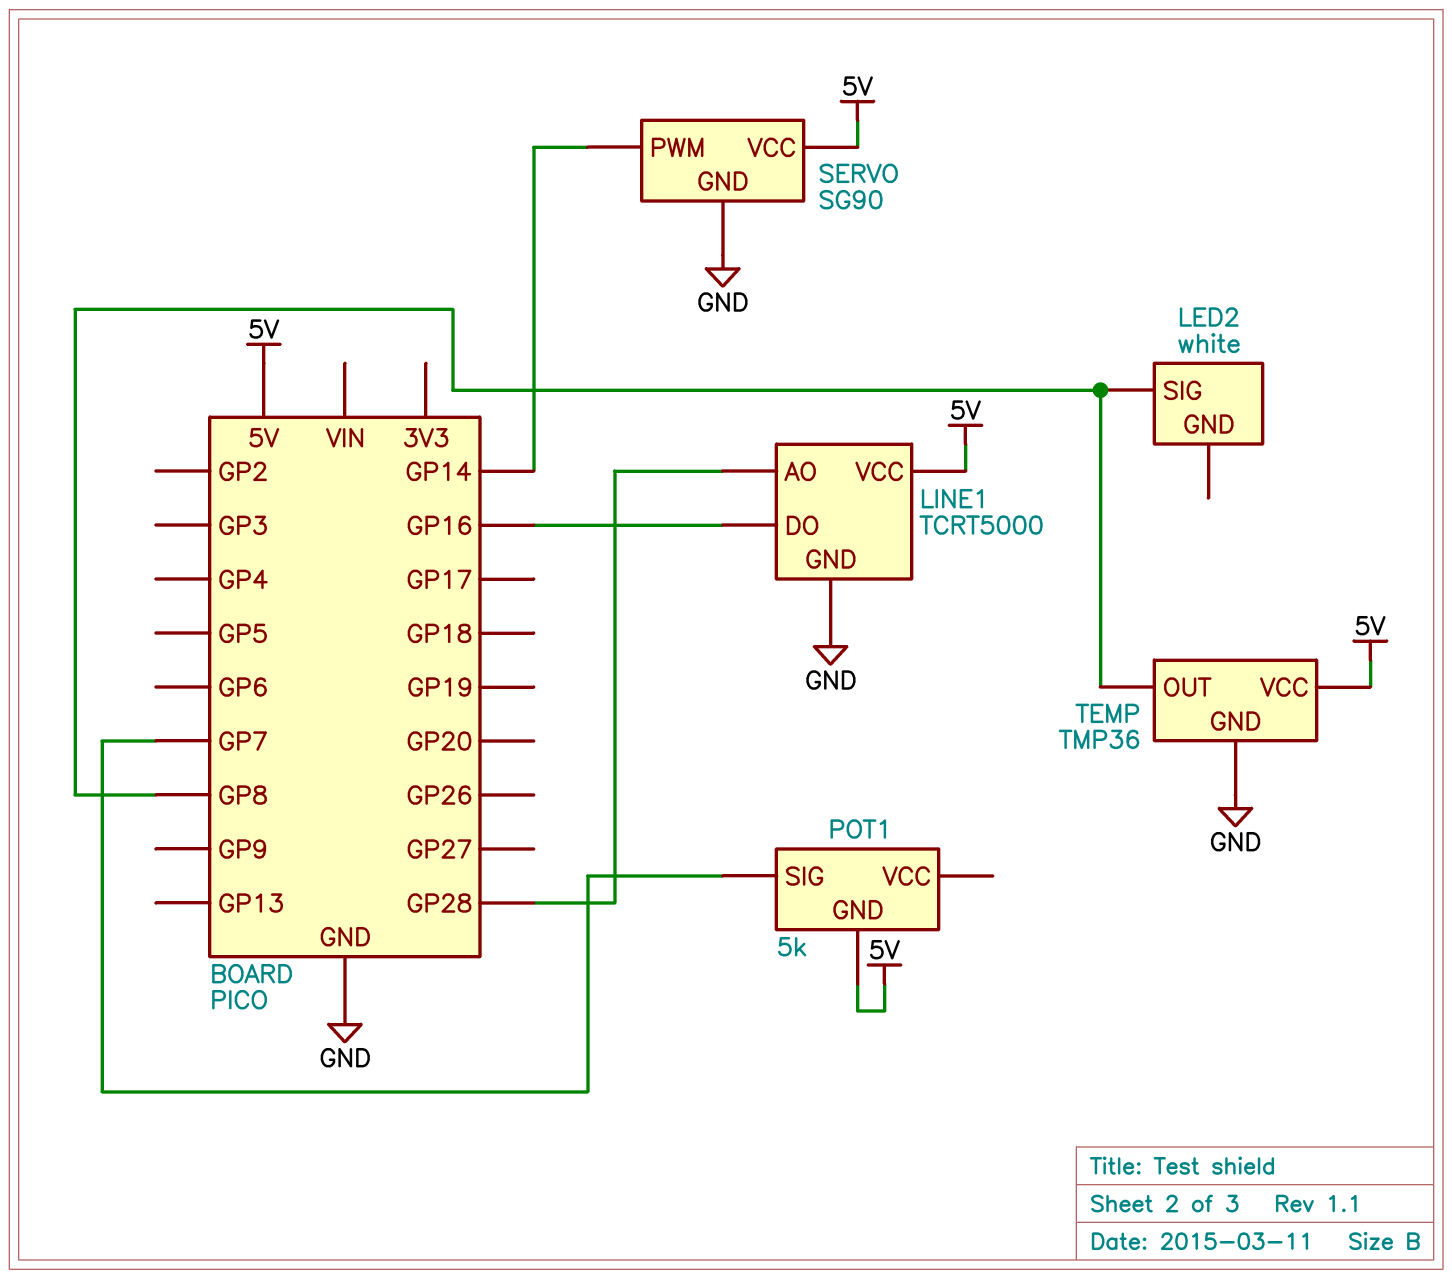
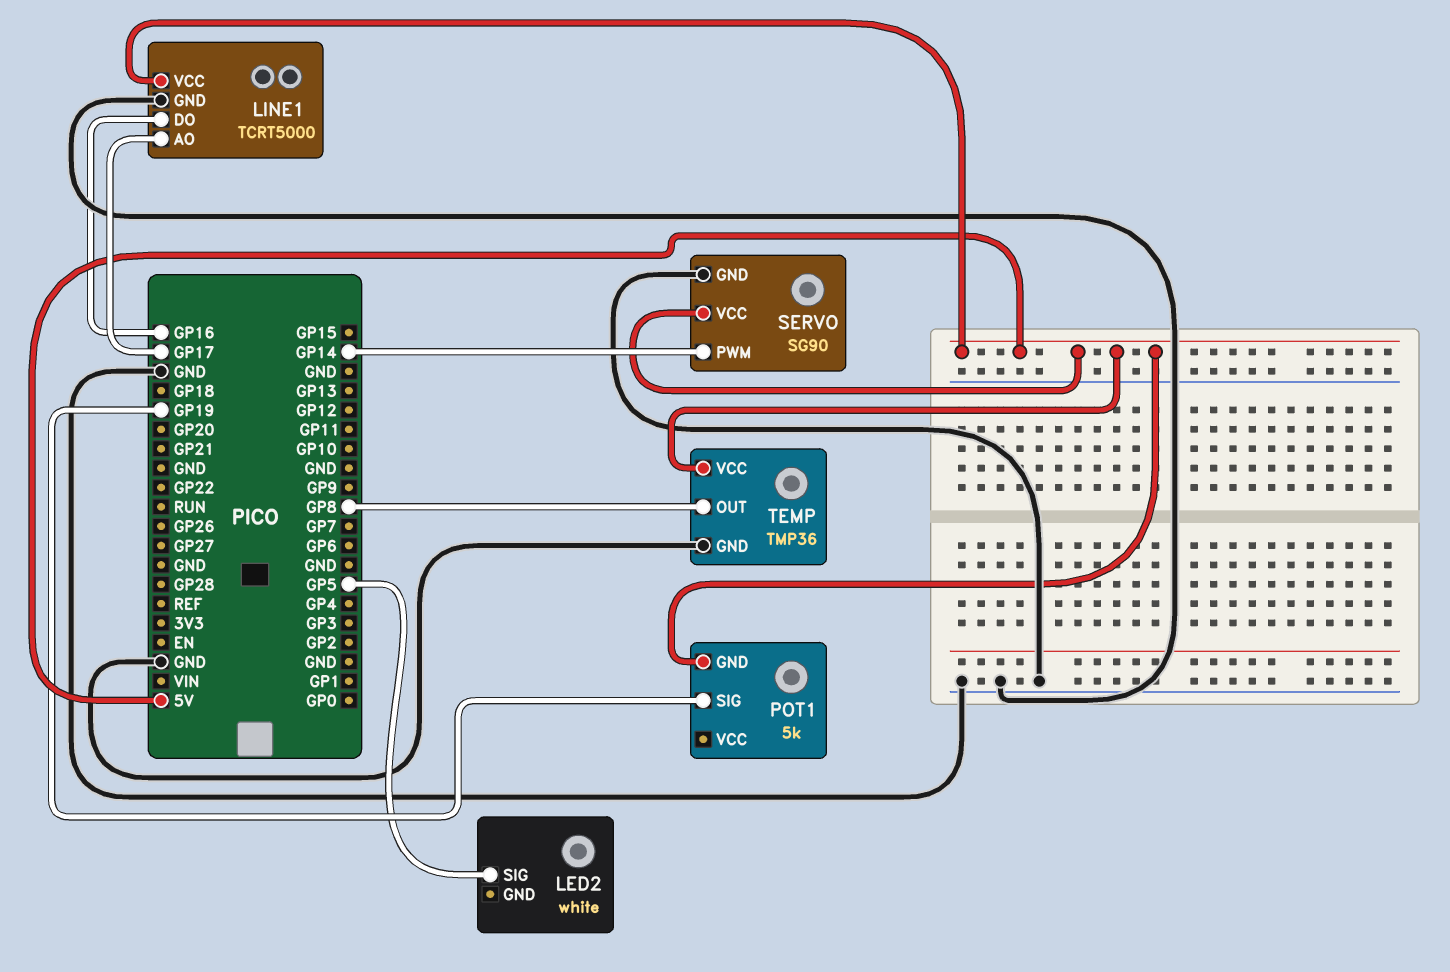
LED2 pin SIG: GP8 -> GP5
LINE1 pin AO: GP28 -> GP17
POT1 pin SIG: GP7 -> GP19

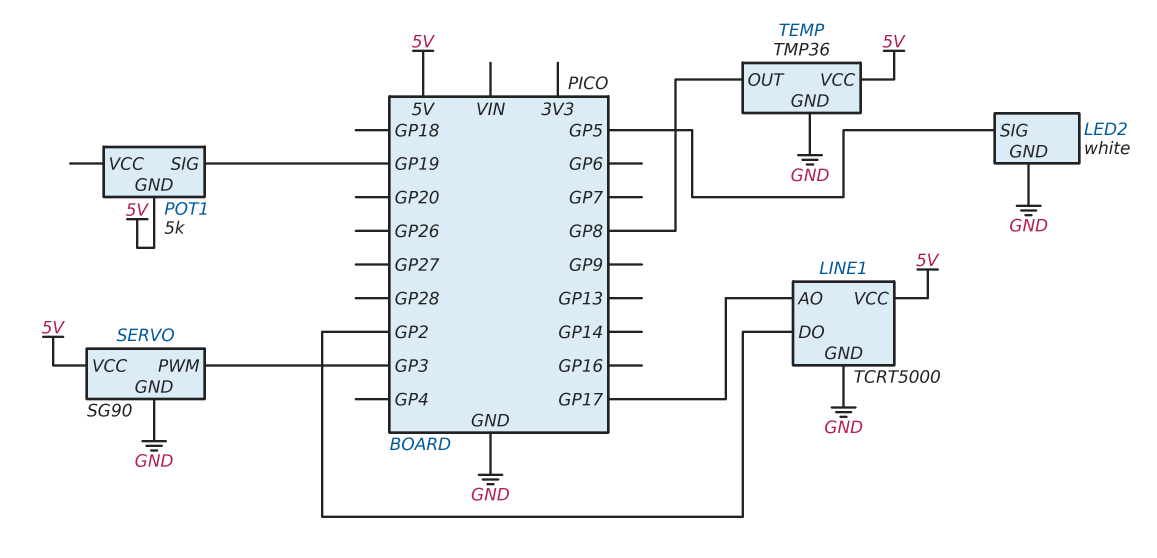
LED2 pin GND: none -> GND
LINE1 pin DO: GP16 -> GP2
SERVO pin PWM: GP14 -> GP3

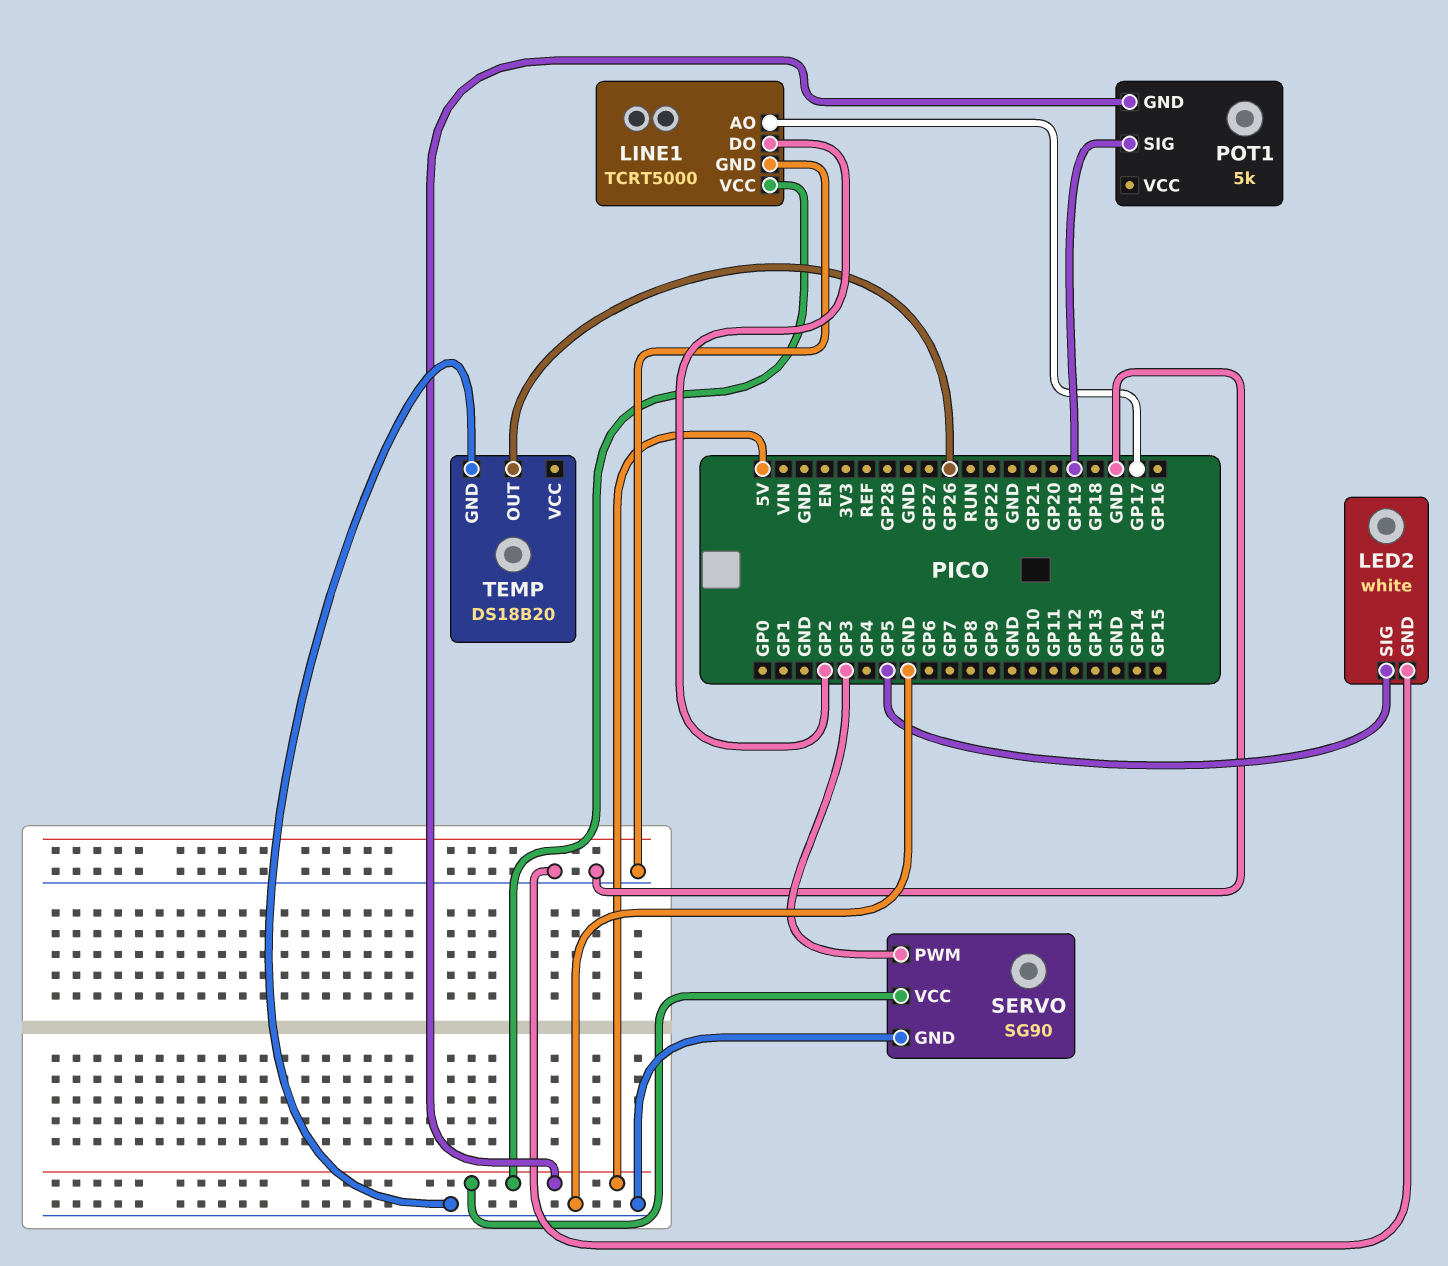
TEMP: TMP36 -> DS18B20
TEMP pin OUT: GP8 -> GP26
TEMP pin VCC: 5V -> none

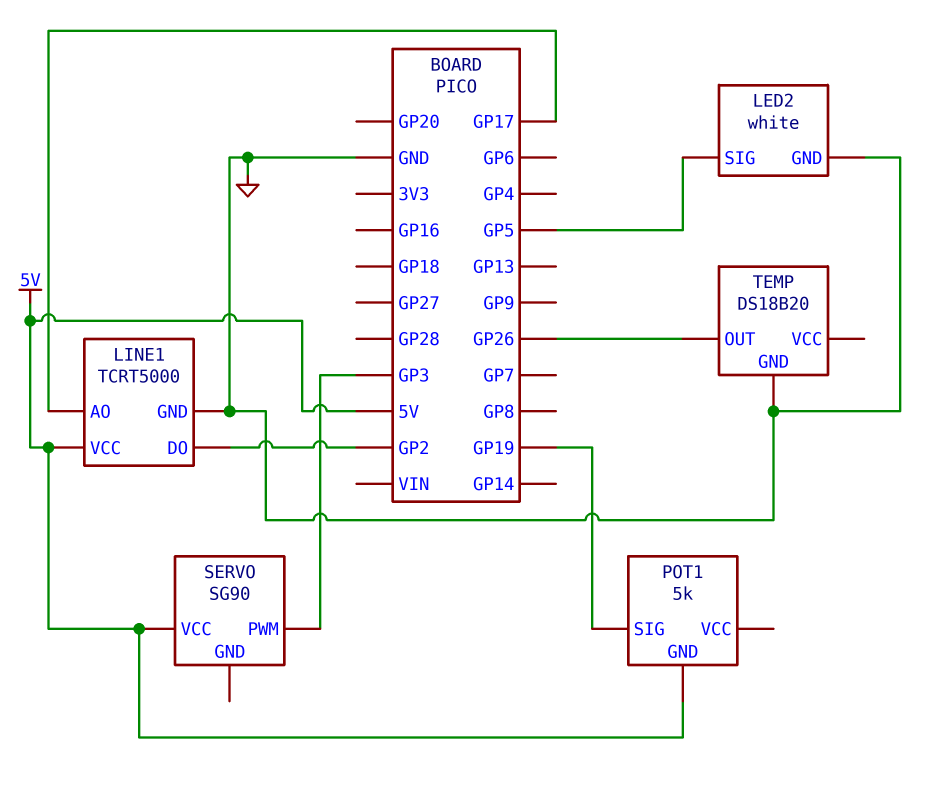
SERVO pin GND: GND -> none

